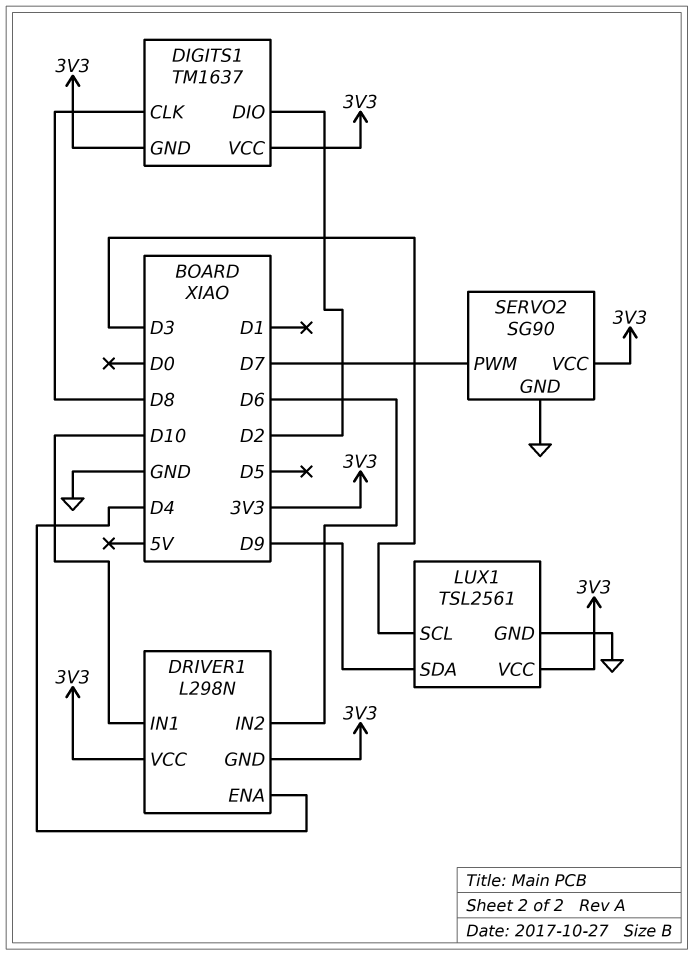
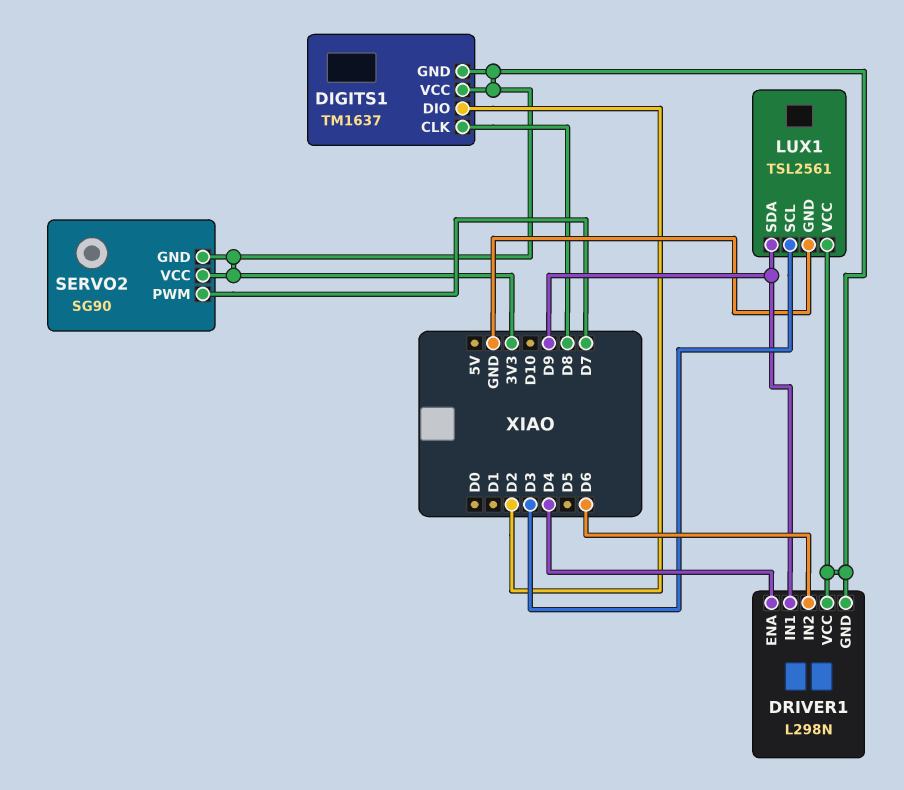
DRIVER1 pin IN1: D10 -> D9
SERVO2 pin GND: GND -> 3V3

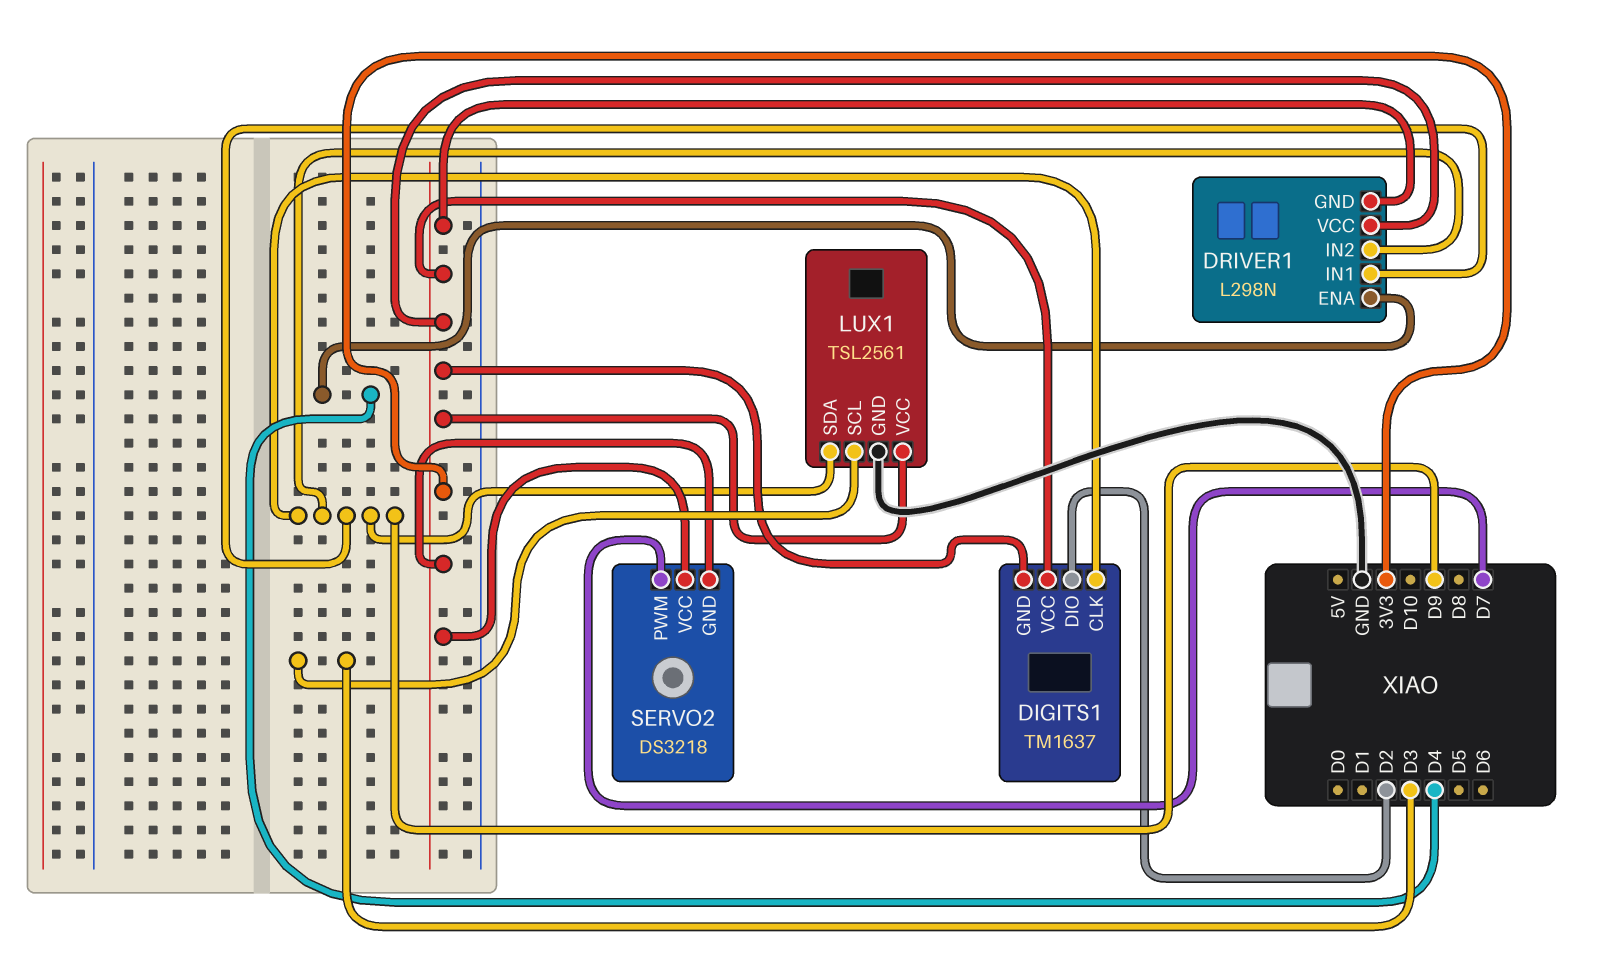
DIGITS1 pin CLK: D8 -> D9
DRIVER1 pin IN2: D6 -> D9
SERVO2: SG90 -> DS3218

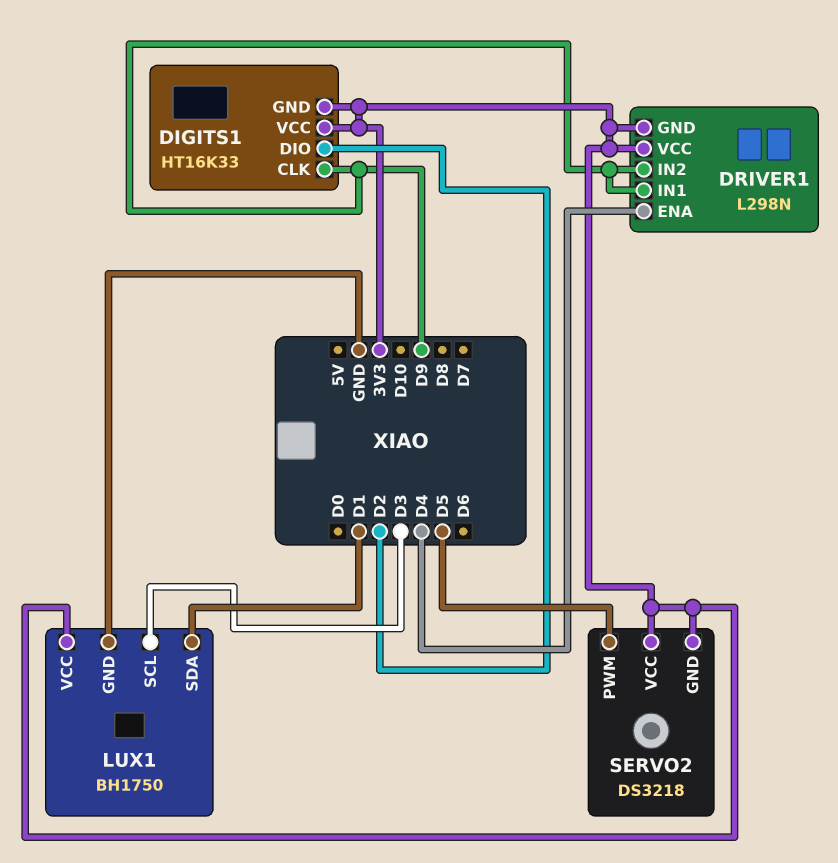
DIGITS1: TM1637 -> HT16K33
LUX1: TSL2561 -> BH1750
LUX1 pin SDA: D9 -> D1
SERVO2 pin PWM: D7 -> D5

